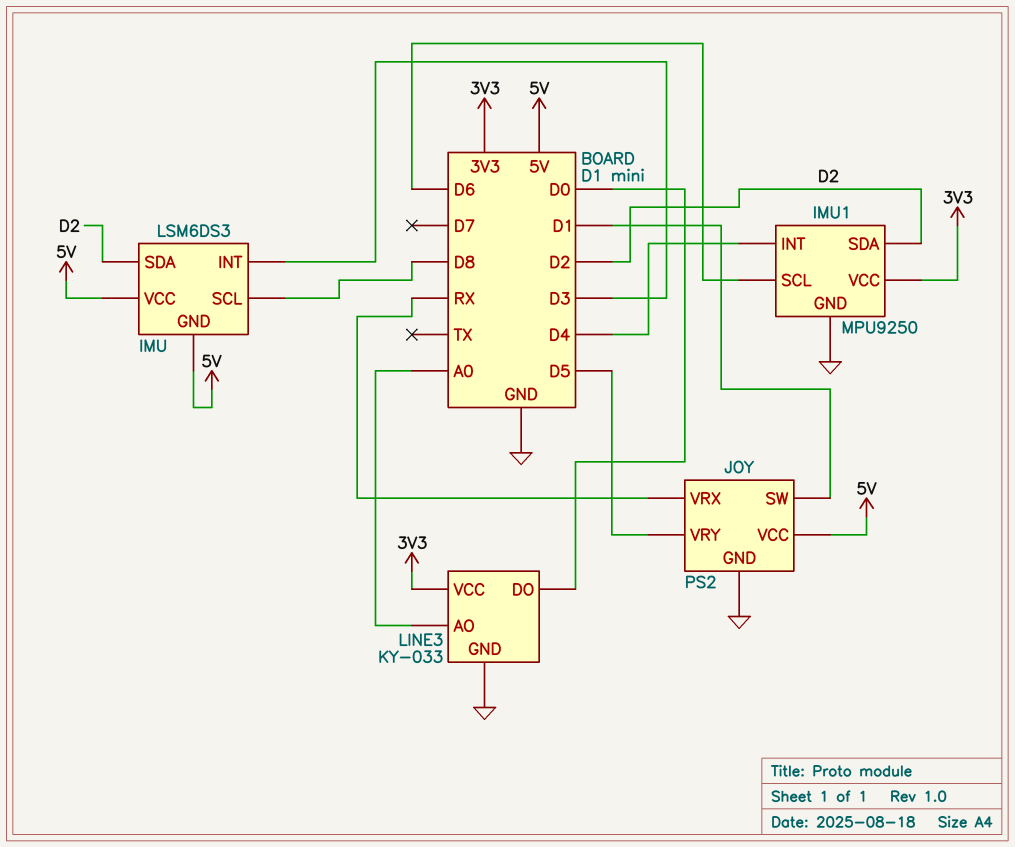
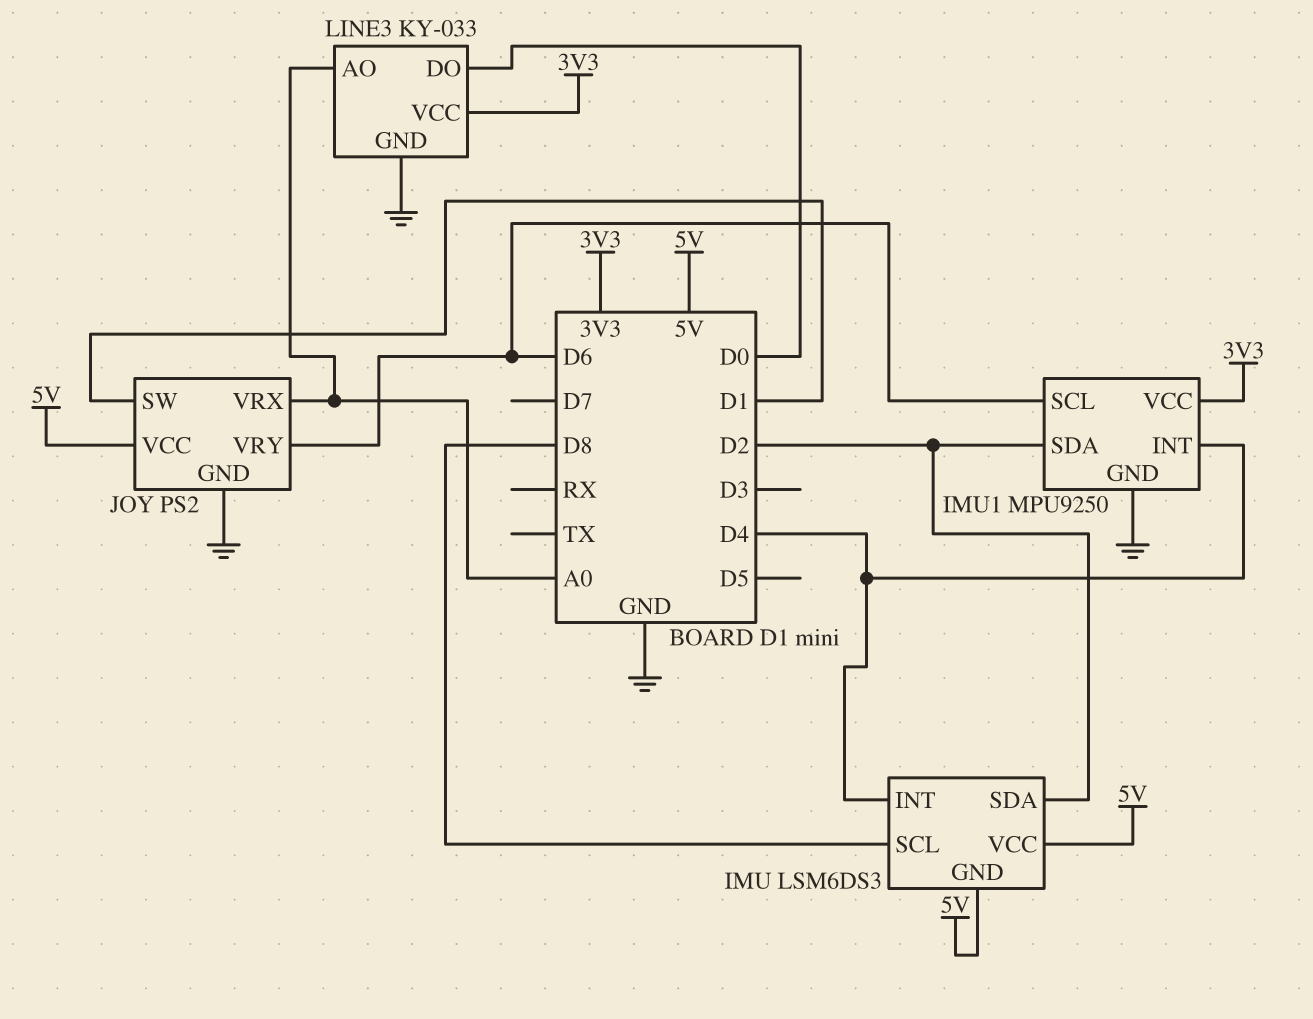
IMU pin INT: D3 -> D4
JOY pin VRX: RX -> A0
JOY pin VRY: D5 -> D6

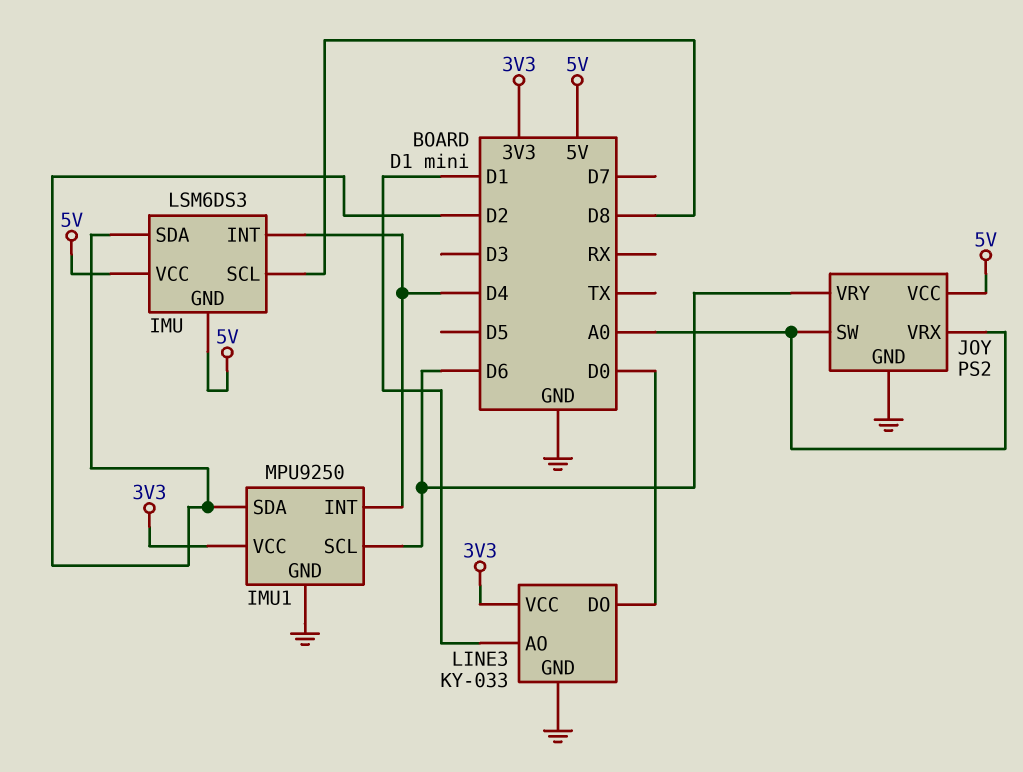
JOY pin SW: D1 -> A0
LINE3 pin AO: A0 -> D1

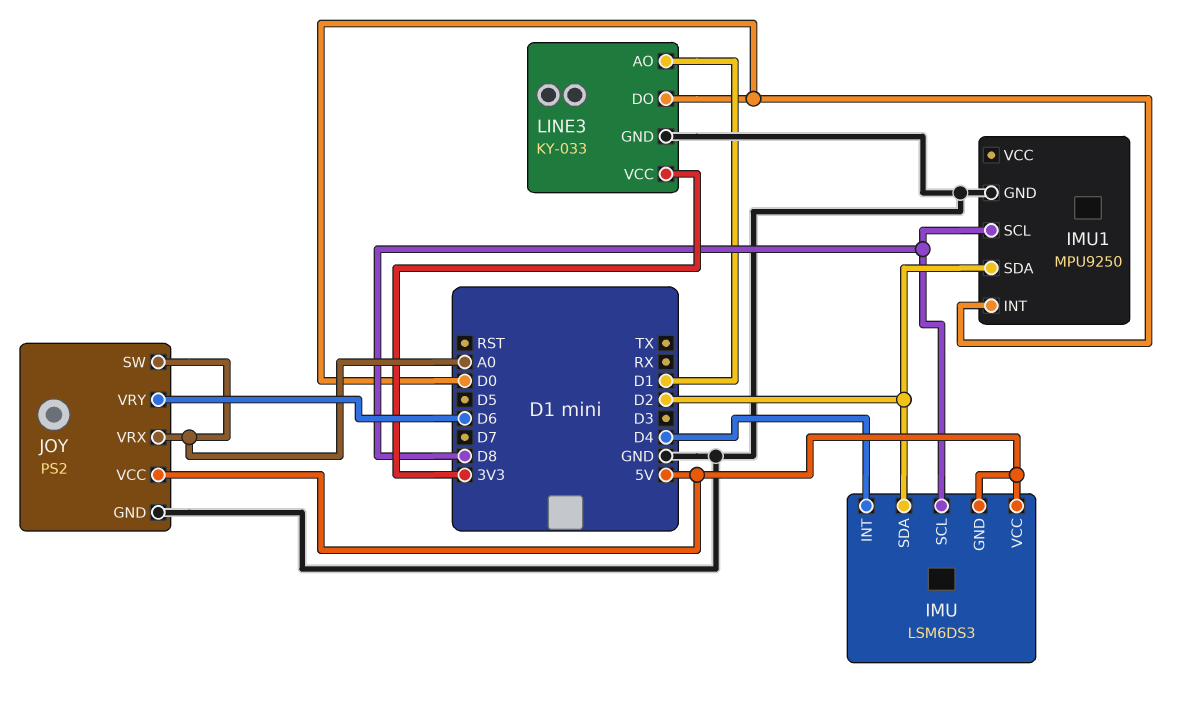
IMU1 pin INT: D4 -> D0
IMU1 pin SCL: D6 -> D8
IMU1 pin VCC: 3V3 -> none

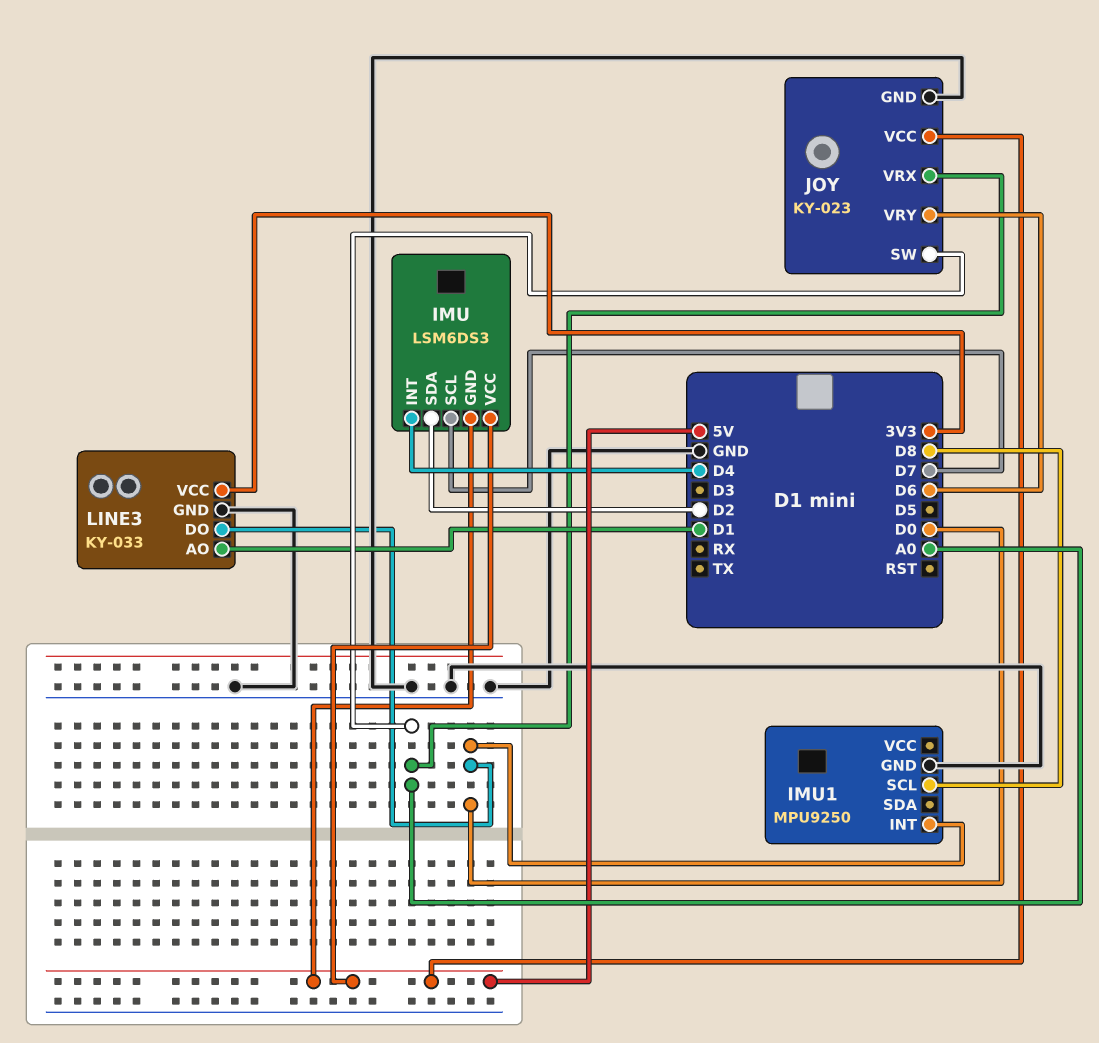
IMU pin SCL: D8 -> D7
IMU1 pin SDA: D2 -> none
JOY: PS2 -> KY-023

